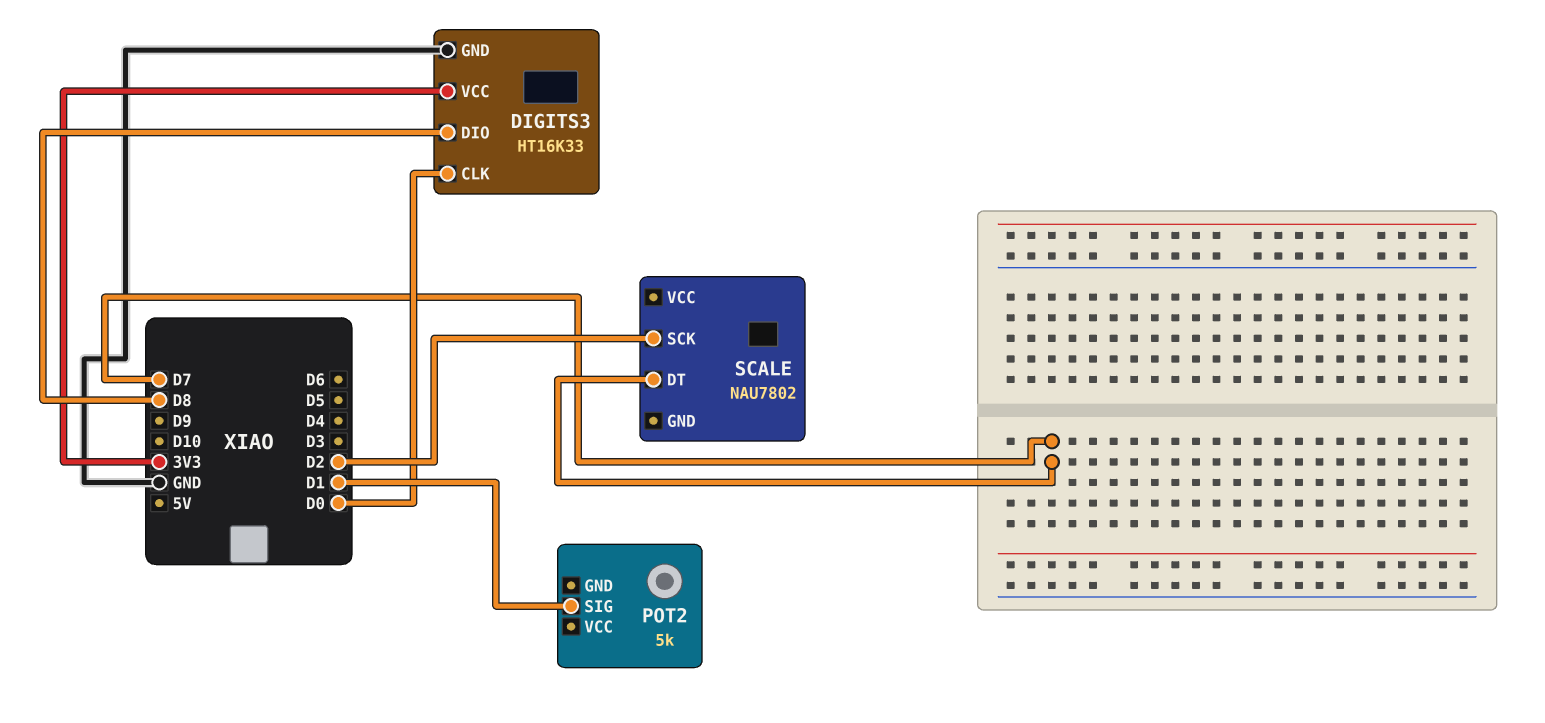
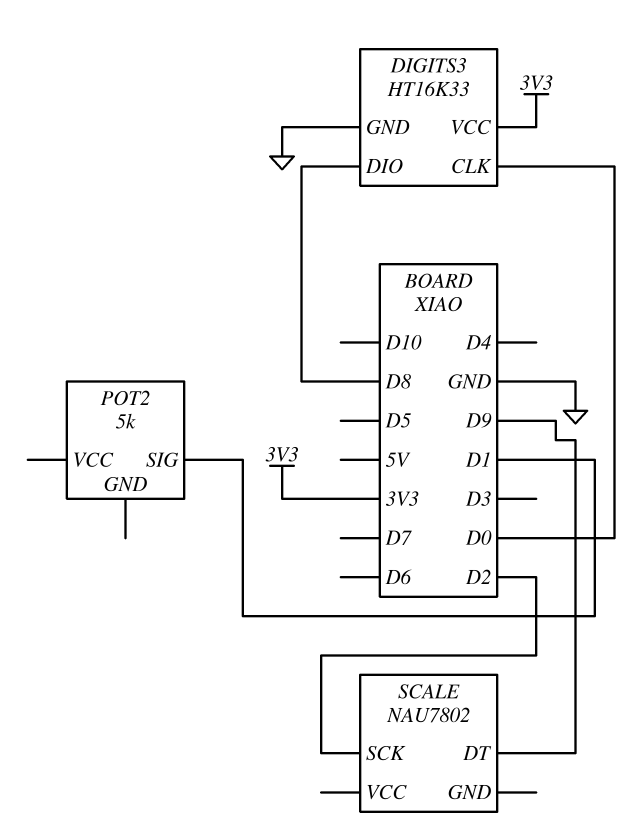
SCALE pin DT: D7 -> D9

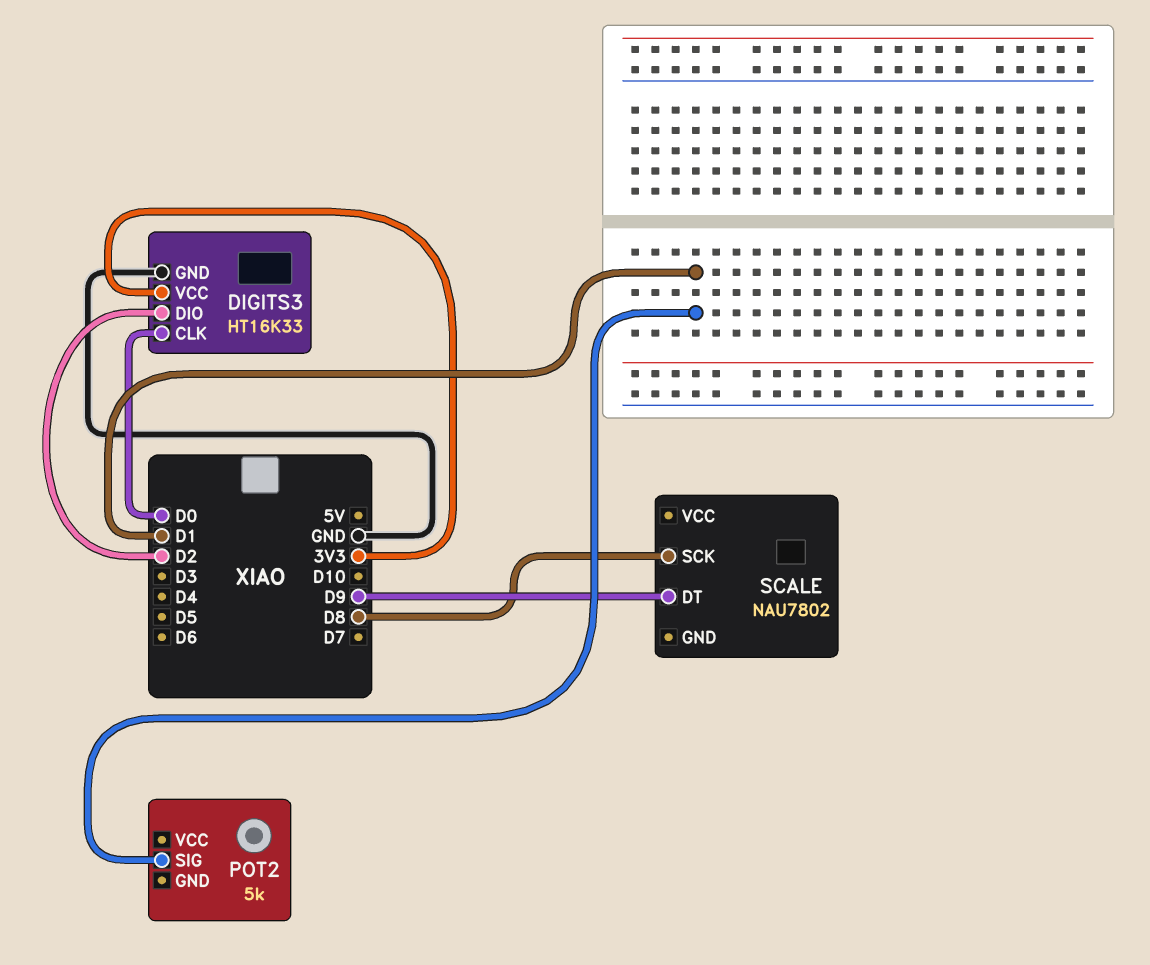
DIGITS3 pin DIO: D8 -> D2
SCALE pin SCK: D2 -> D8

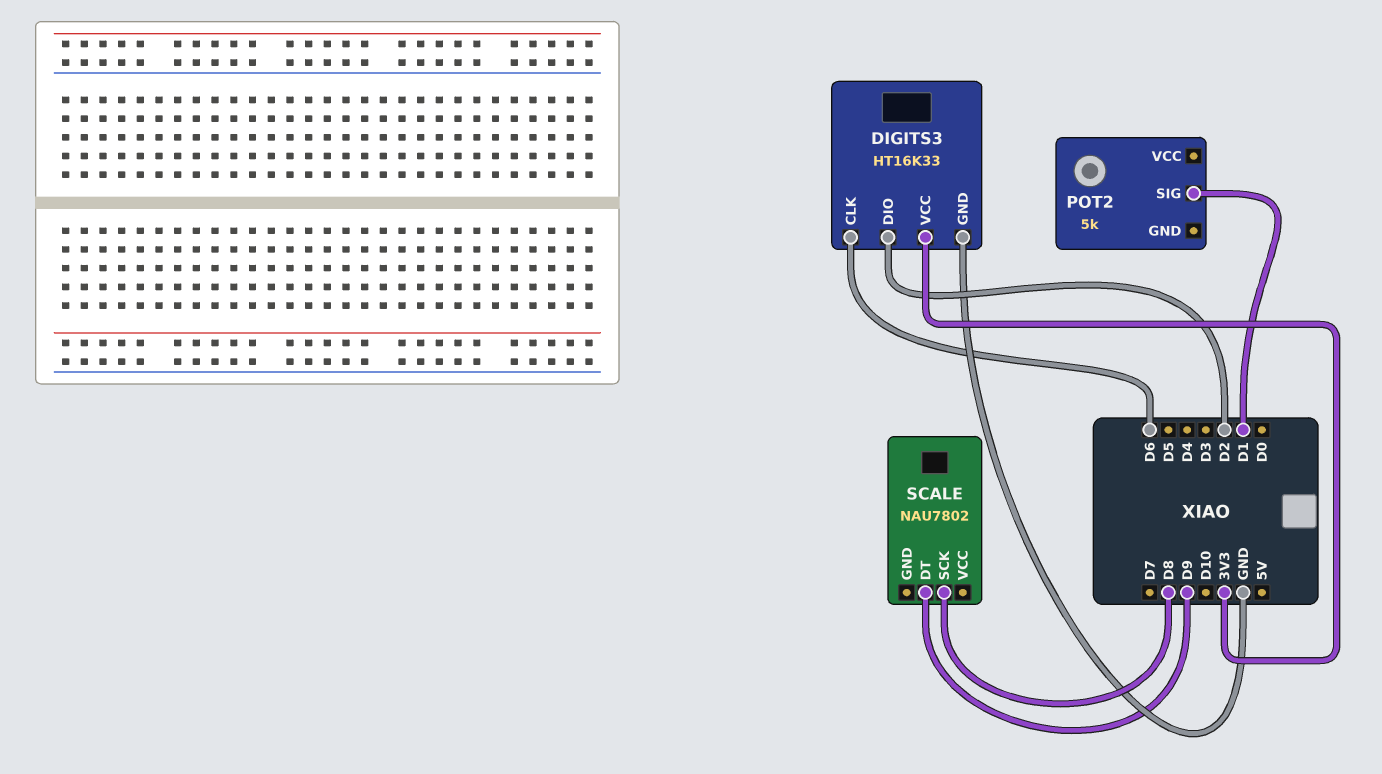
DIGITS3 pin CLK: D0 -> D6

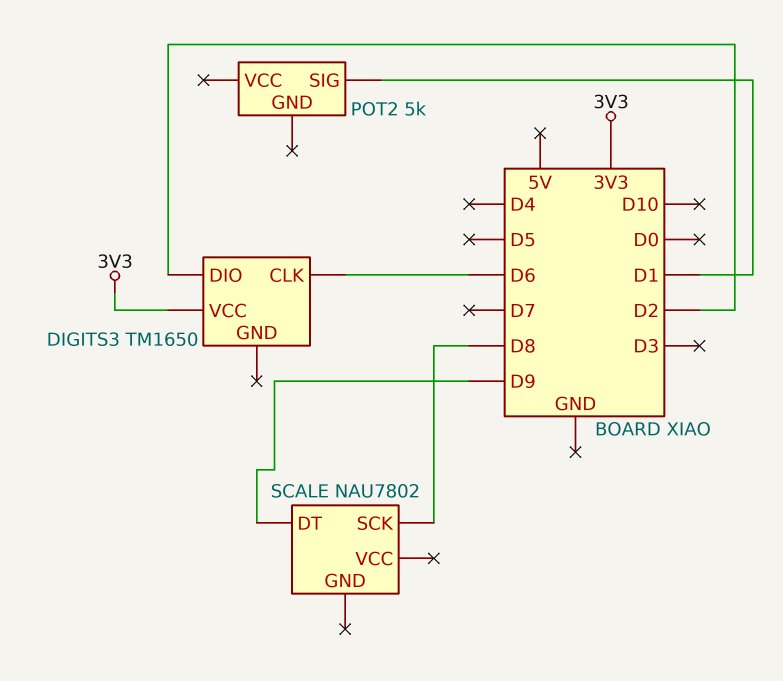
DIGITS3: HT16K33 -> TM1650
DIGITS3 pin GND: GND -> none

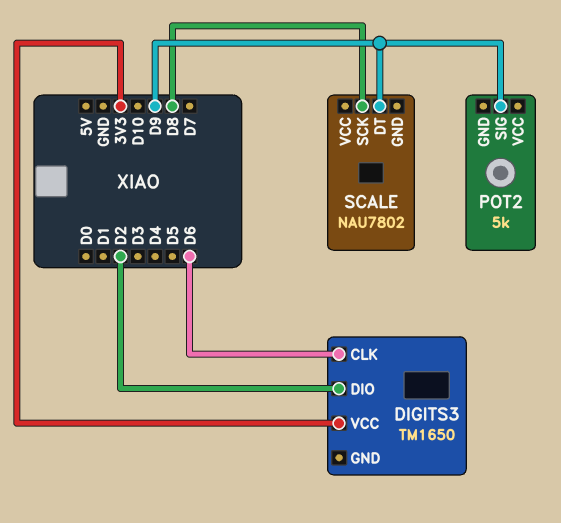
POT2 pin SIG: D1 -> D9

